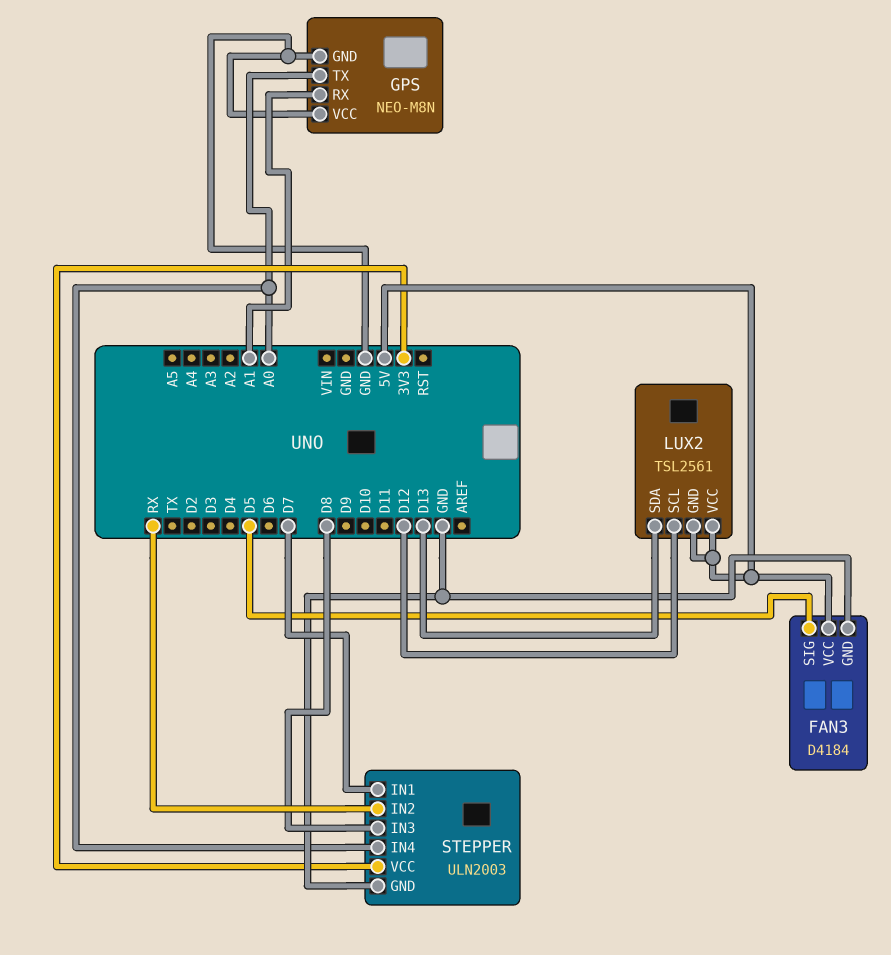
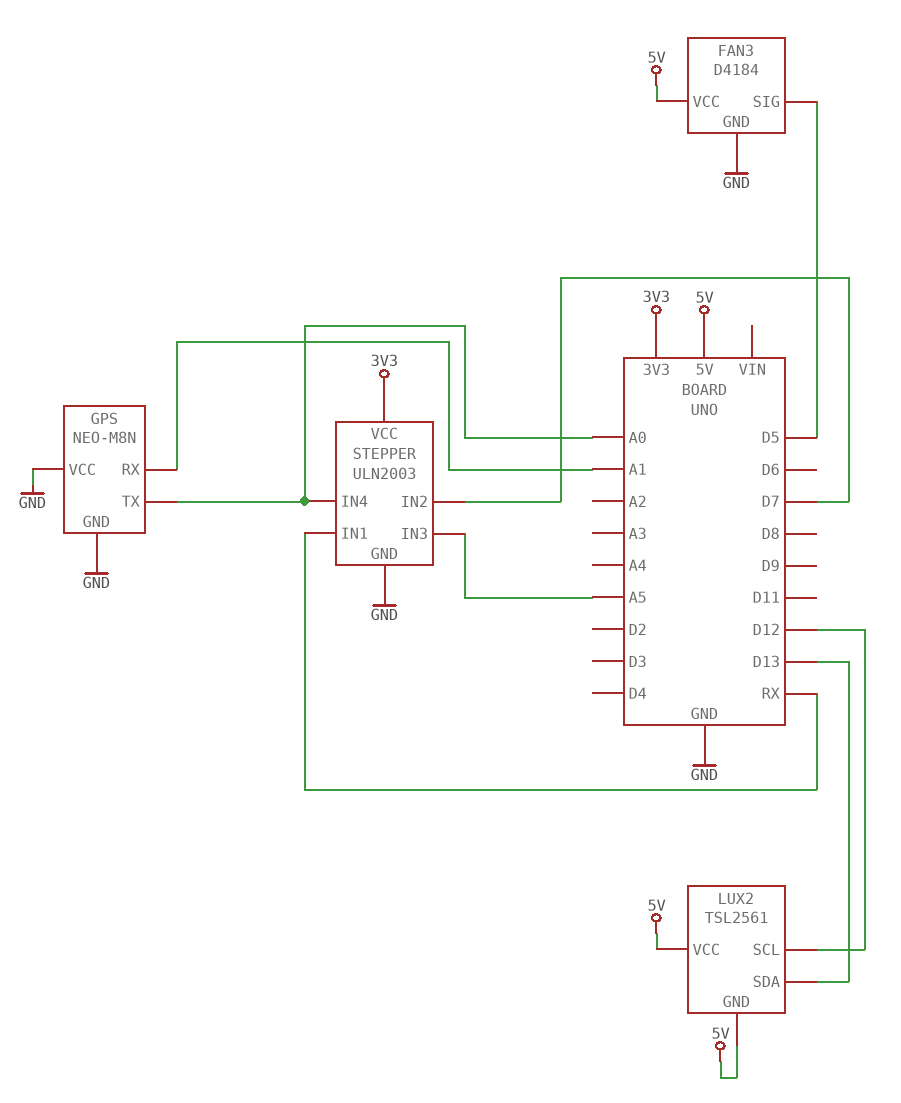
STEPPER pin IN1: D7 -> RX
STEPPER pin IN2: RX -> D7
STEPPER pin IN3: D8 -> A5

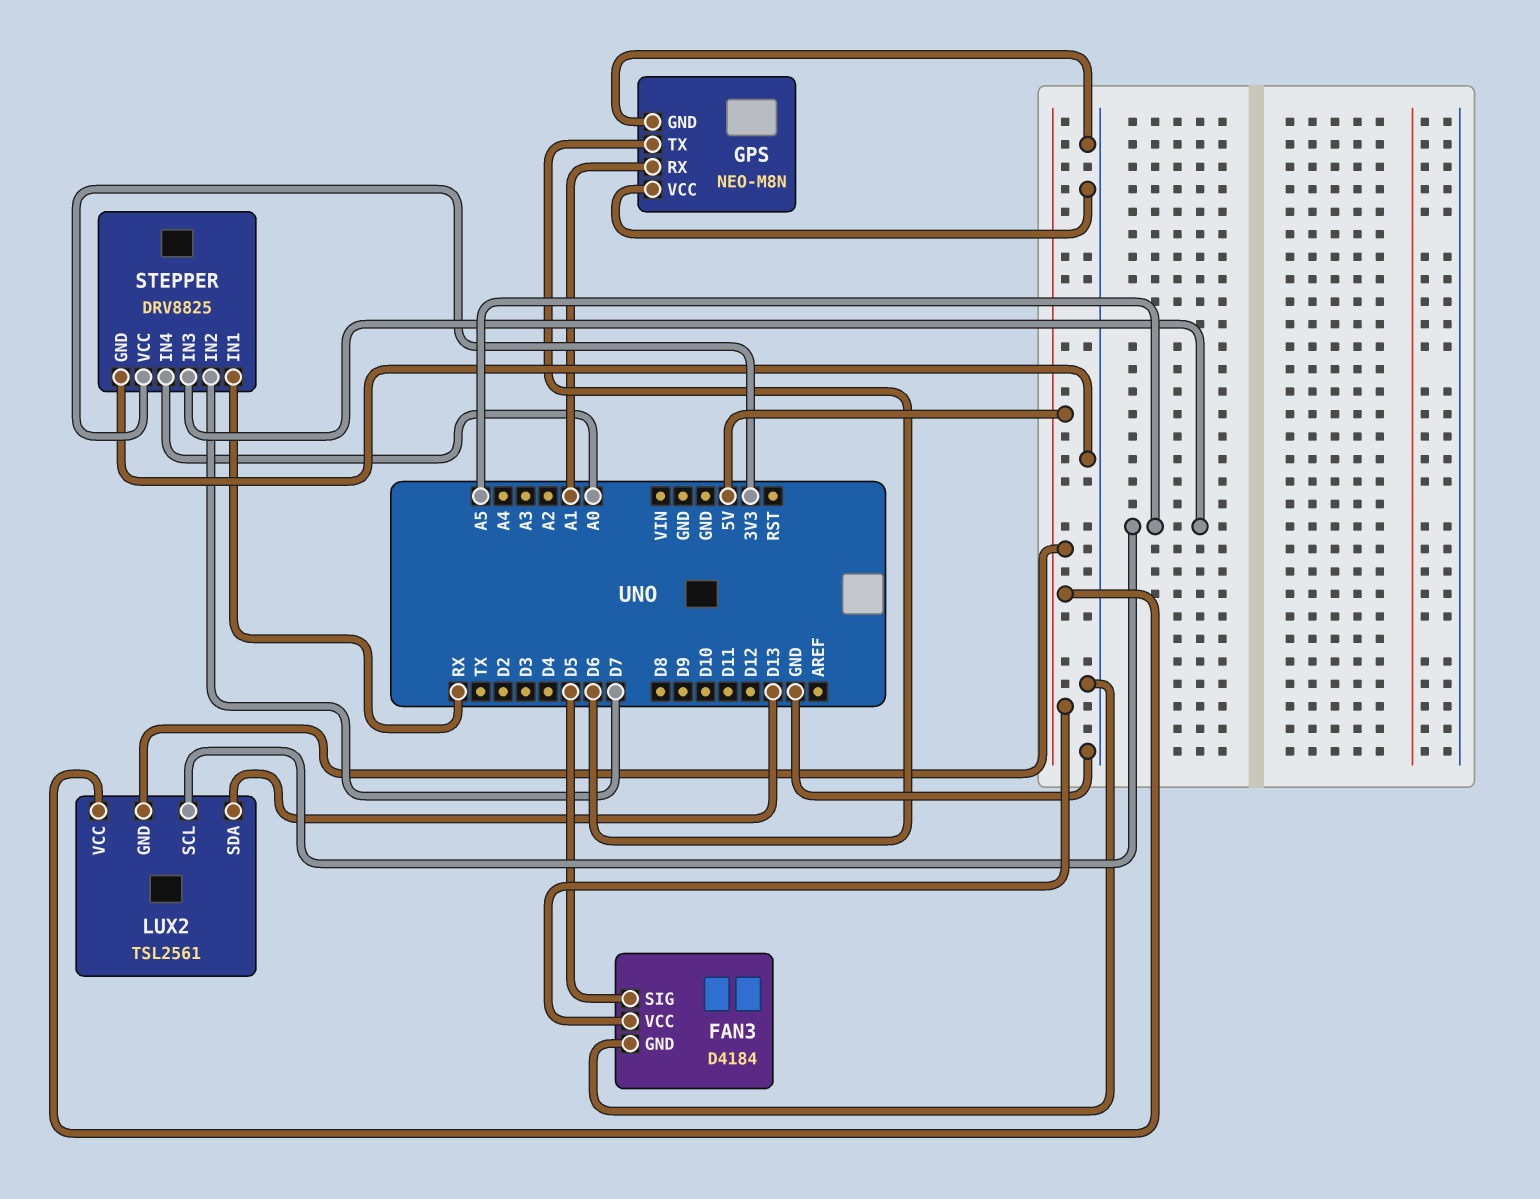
GPS pin TX: A0 -> D6
LUX2 pin SCL: D12 -> A5
STEPPER: ULN2003 -> DRV8825

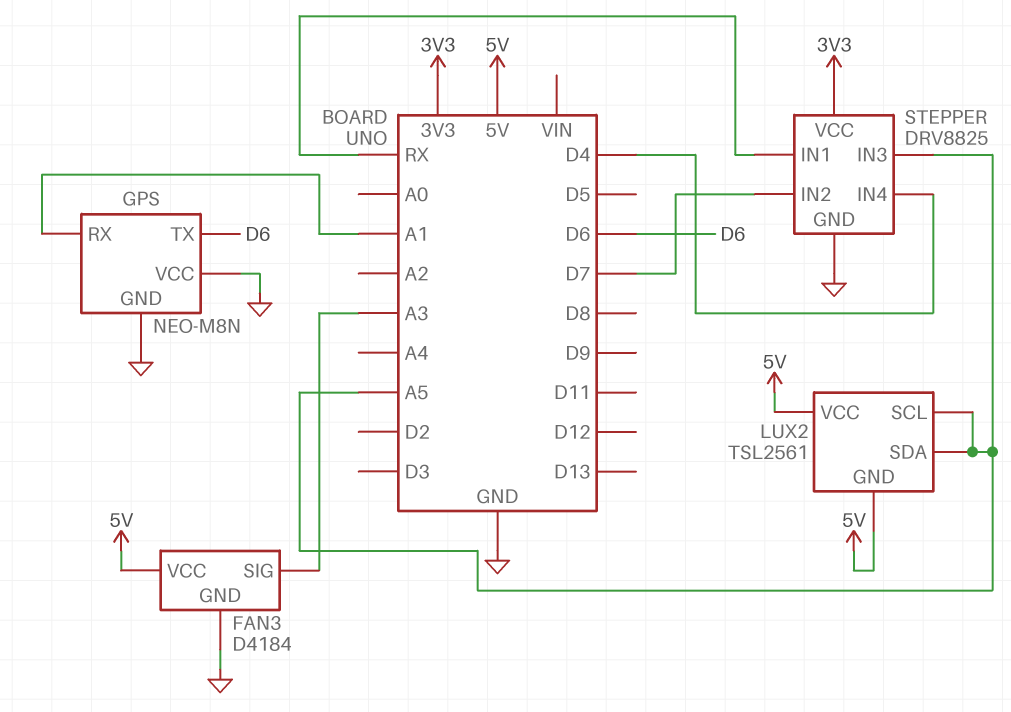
FAN3 pin SIG: D5 -> A3
LUX2 pin SDA: D13 -> A5
STEPPER pin IN4: A0 -> D4

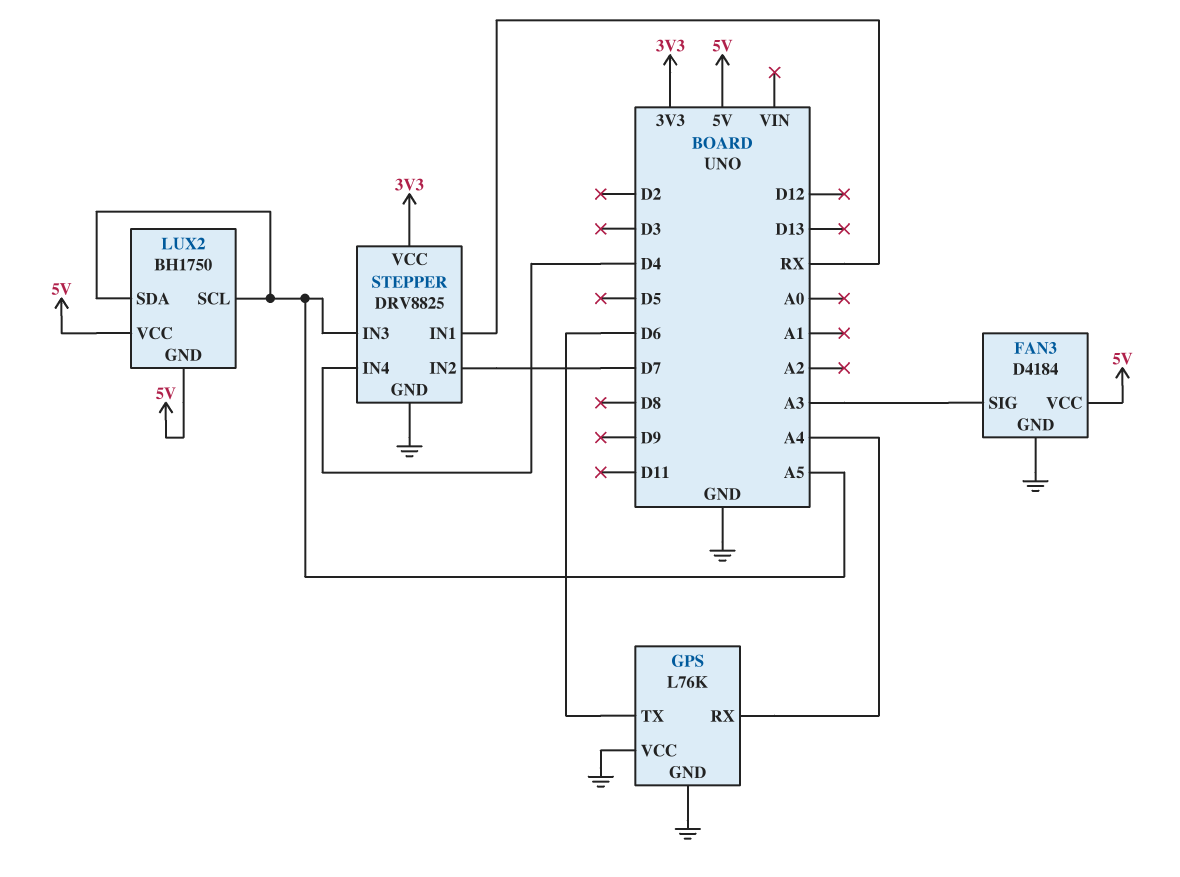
GPS: NEO-M8N -> L76K
GPS pin RX: A1 -> A4
LUX2: TSL2561 -> BH1750

